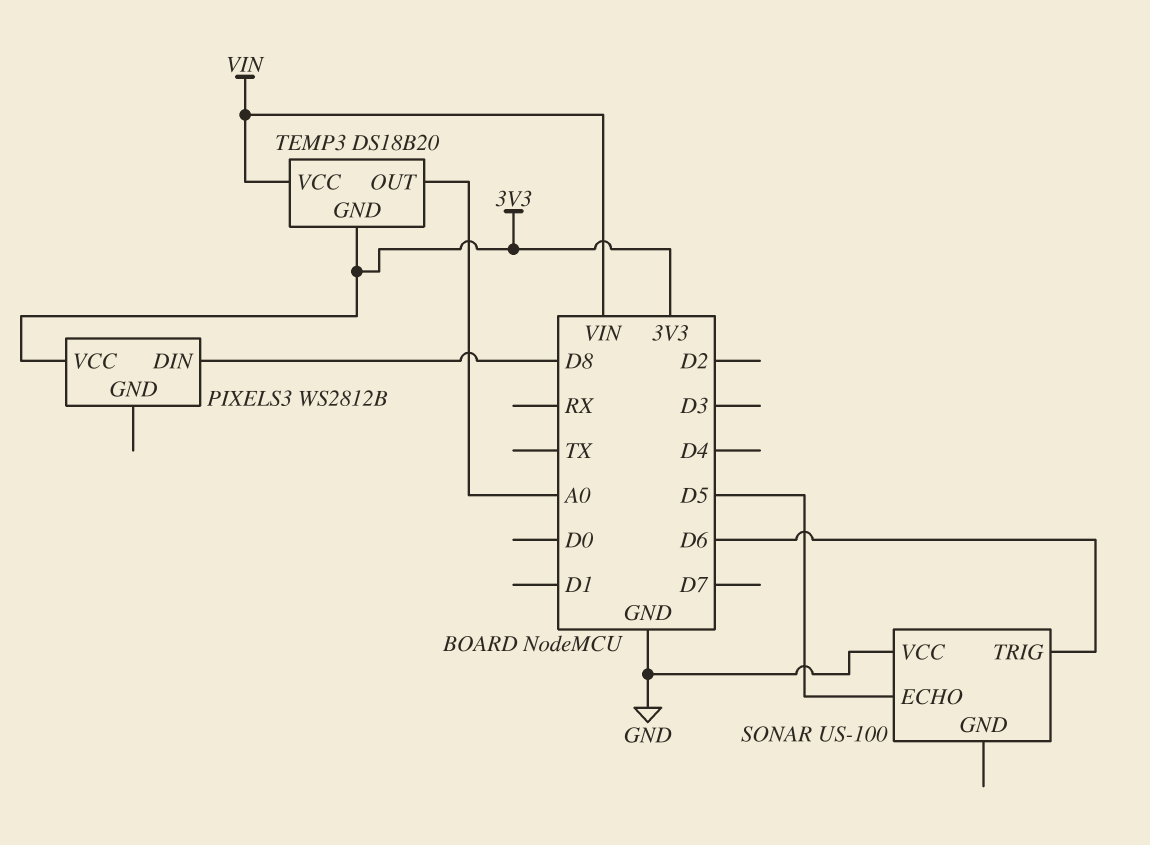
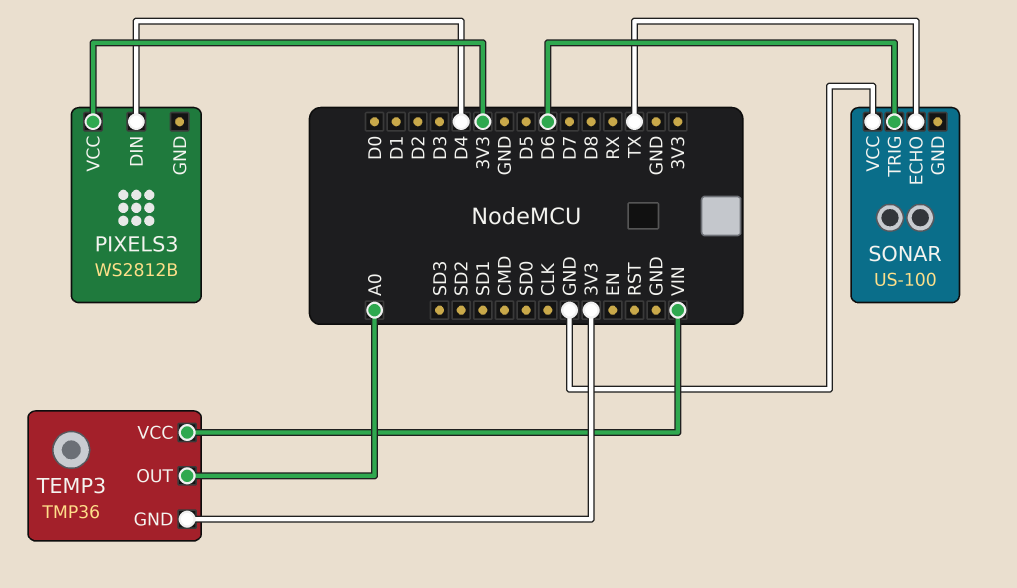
PIXELS3 pin DIN: D8 -> D4
SONAR pin ECHO: D5 -> TX
TEMP3: DS18B20 -> TMP36

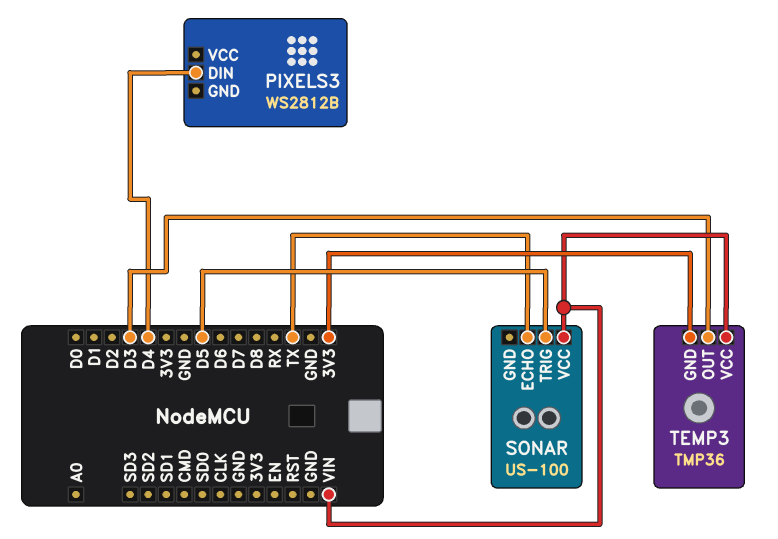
PIXELS3 pin VCC: 3V3 -> none
SONAR pin TRIG: D6 -> D5
SONAR pin VCC: GND -> VIN
TEMP3 pin OUT: A0 -> D3

